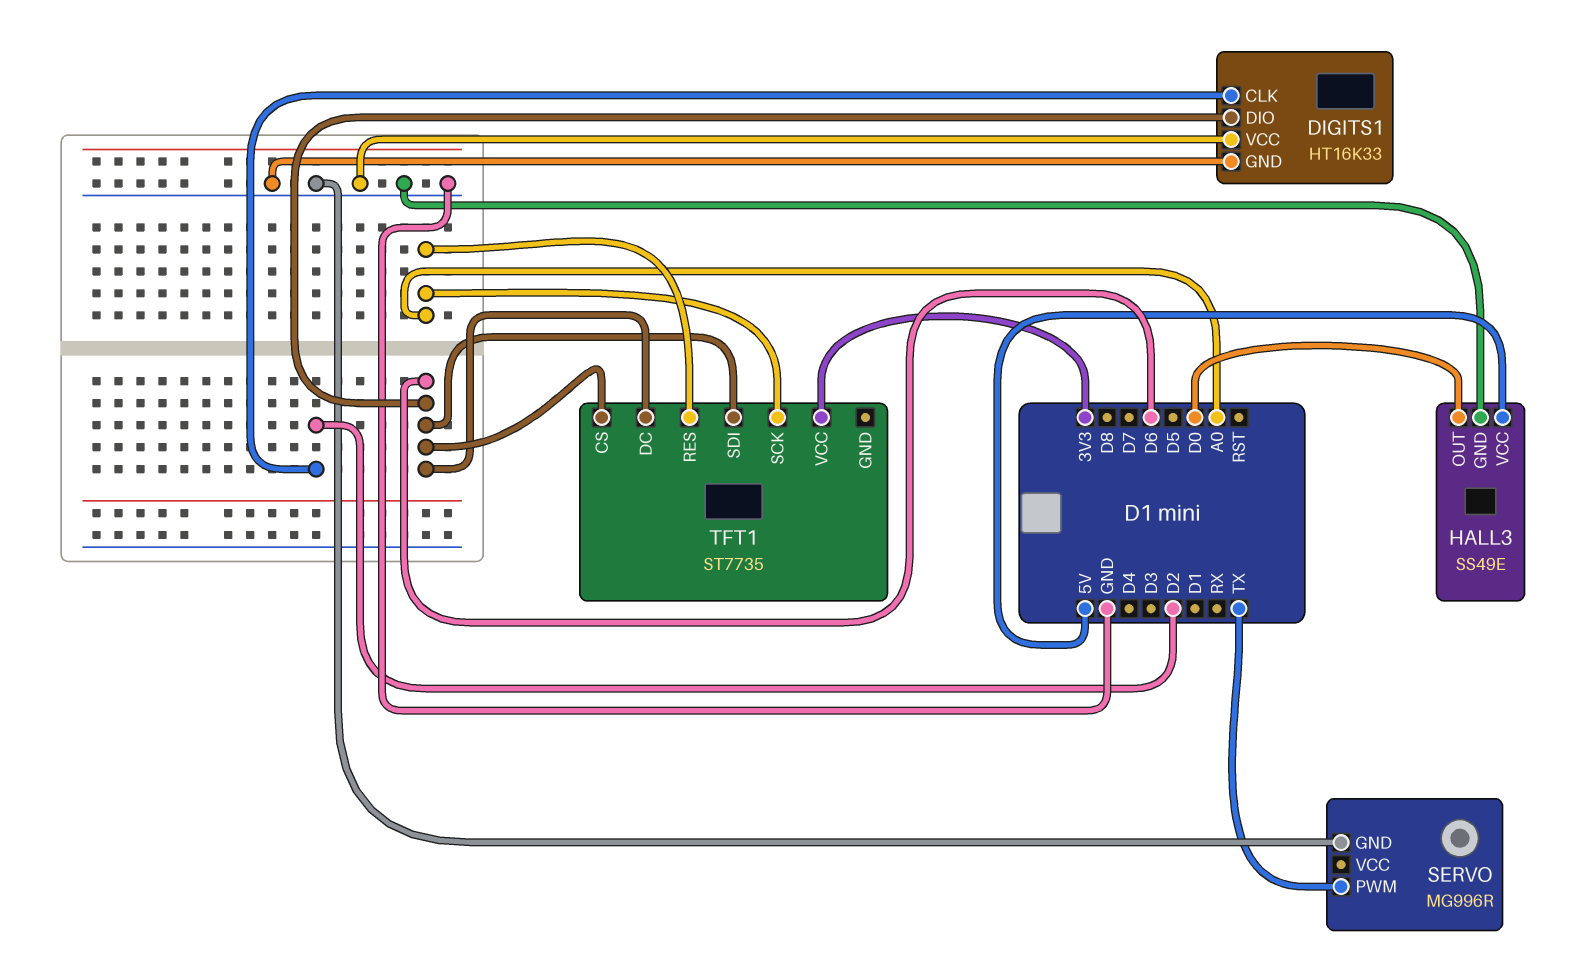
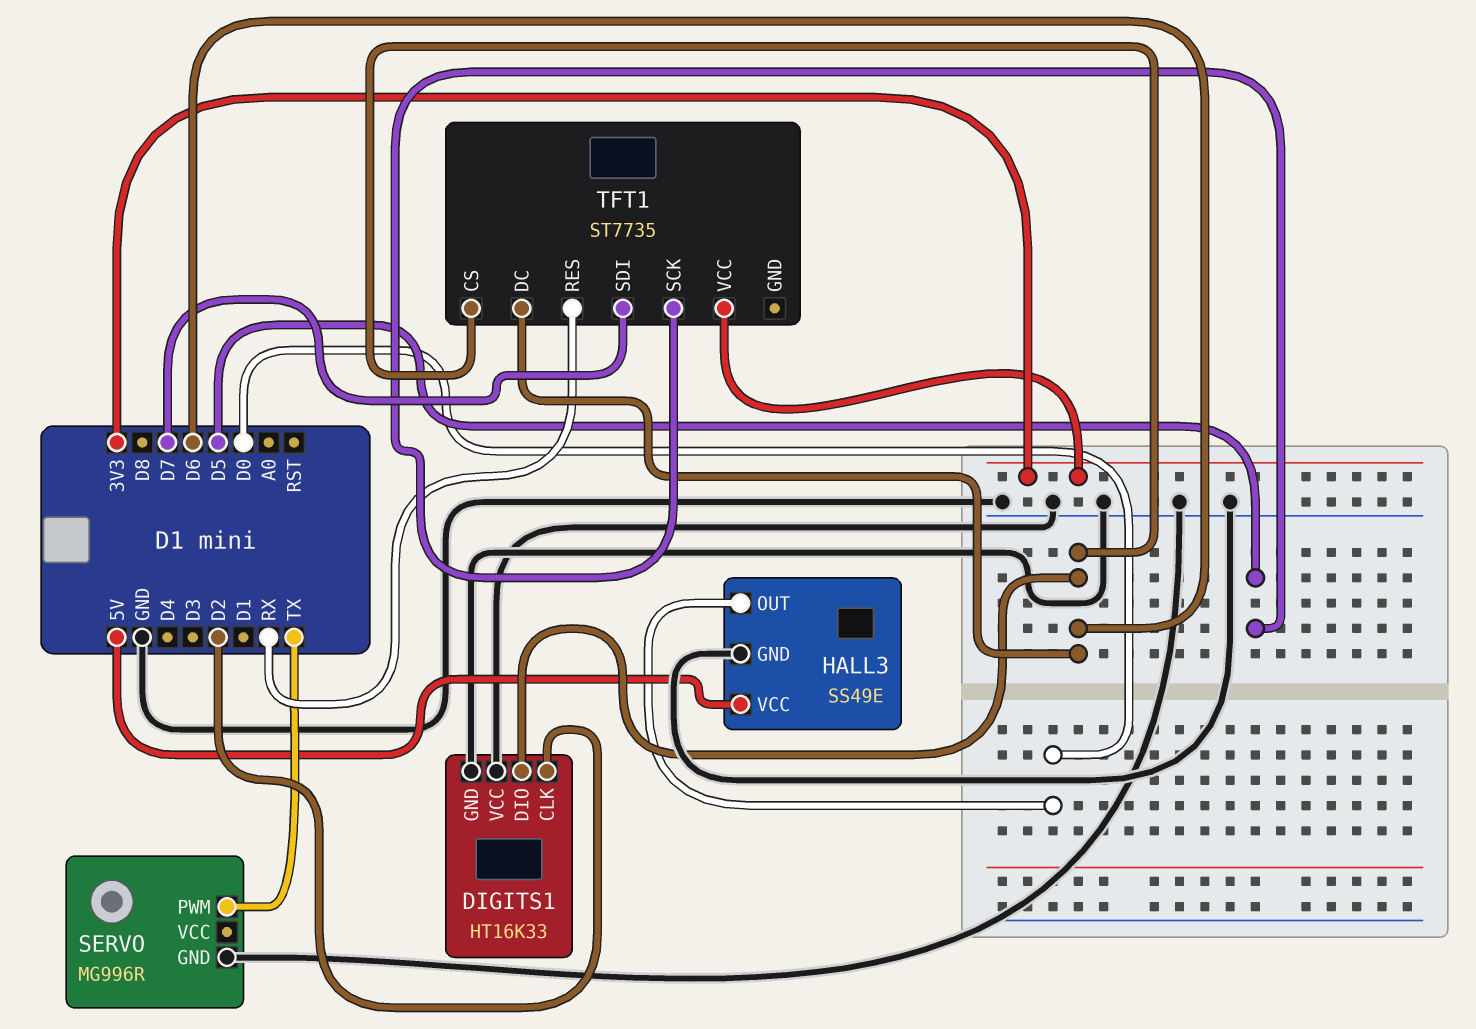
TFT1 pin RES: A0 -> RX
TFT1 pin SCK: A0 -> D5
TFT1 pin SDI: D6 -> D7

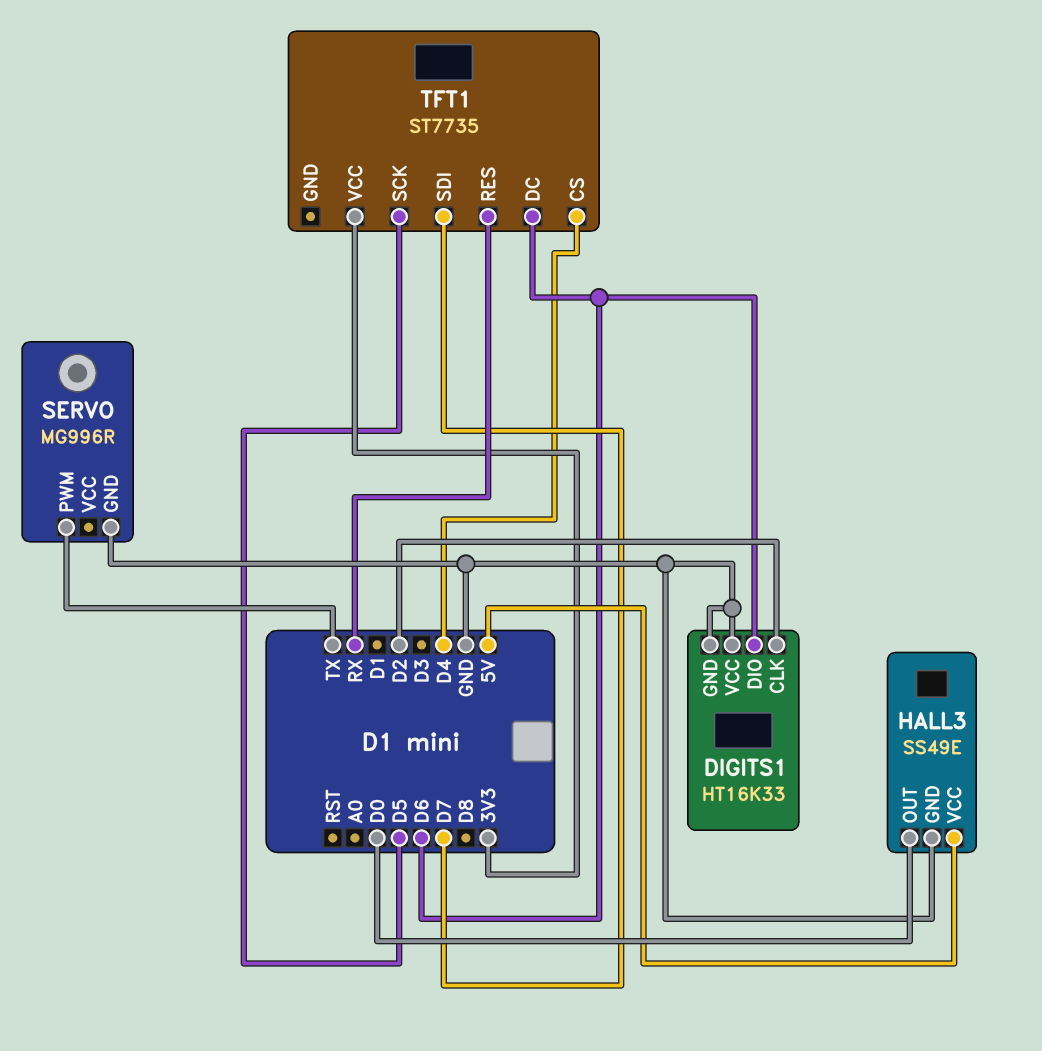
TFT1 pin CS: D6 -> D4

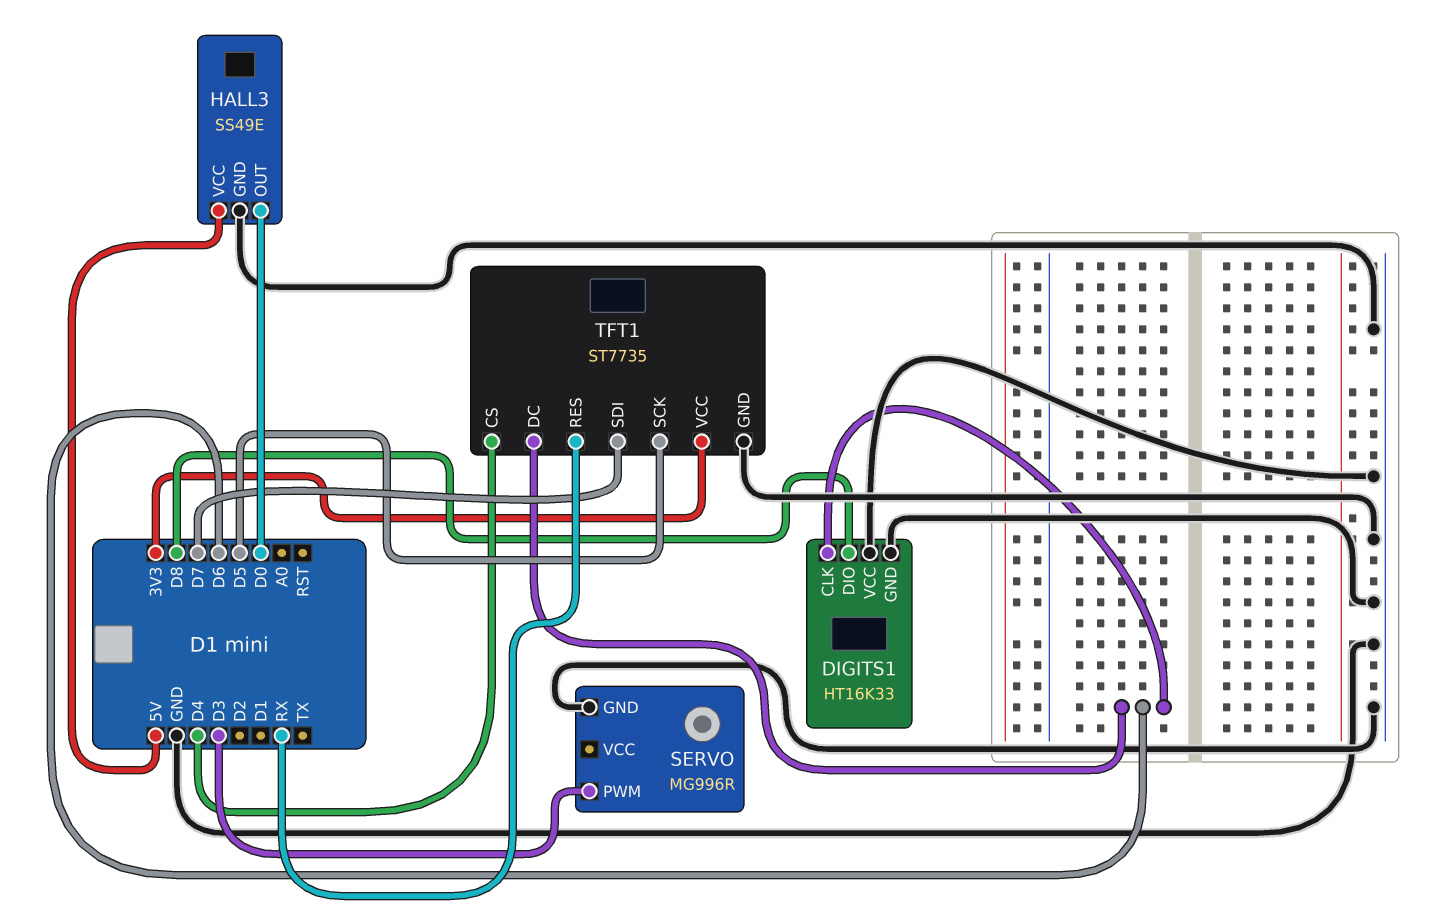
DIGITS1 pin CLK: D2 -> D6
DIGITS1 pin DIO: D6 -> D8
SERVO pin PWM: TX -> D3
TFT1 pin GND: none -> GND

